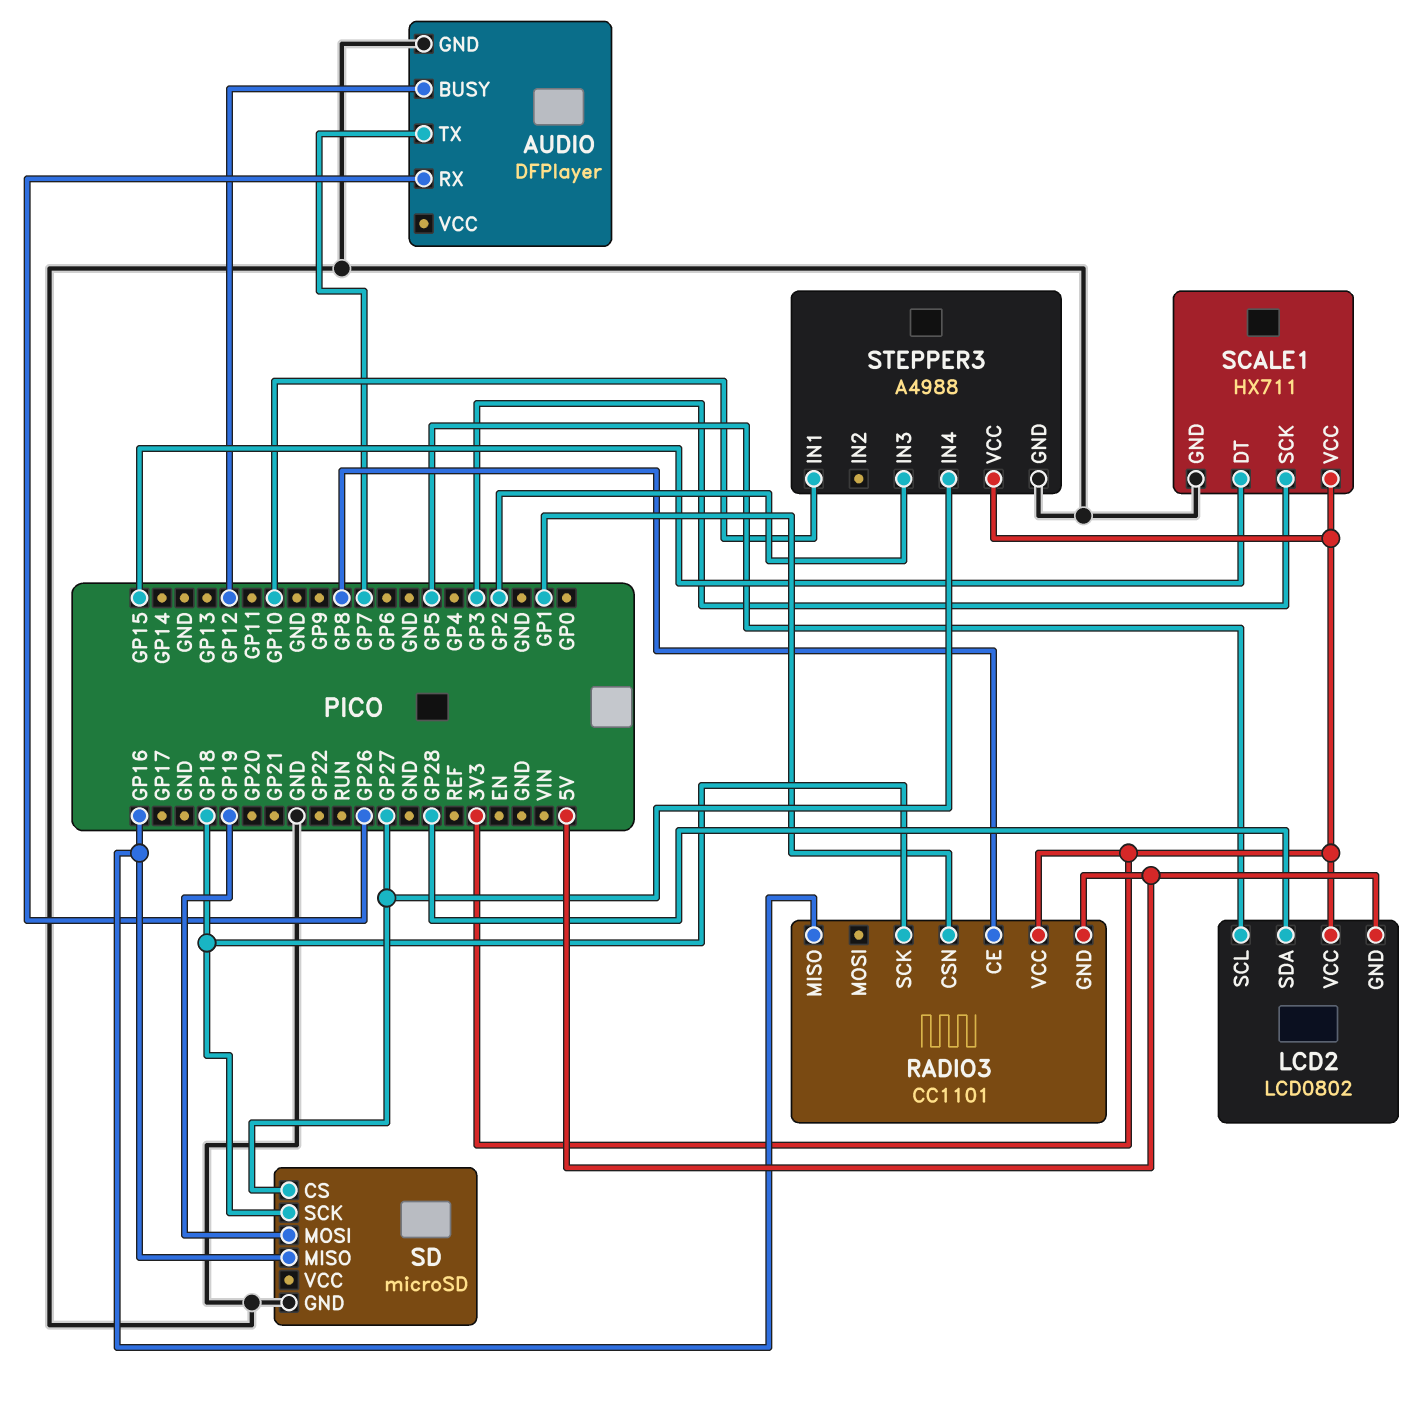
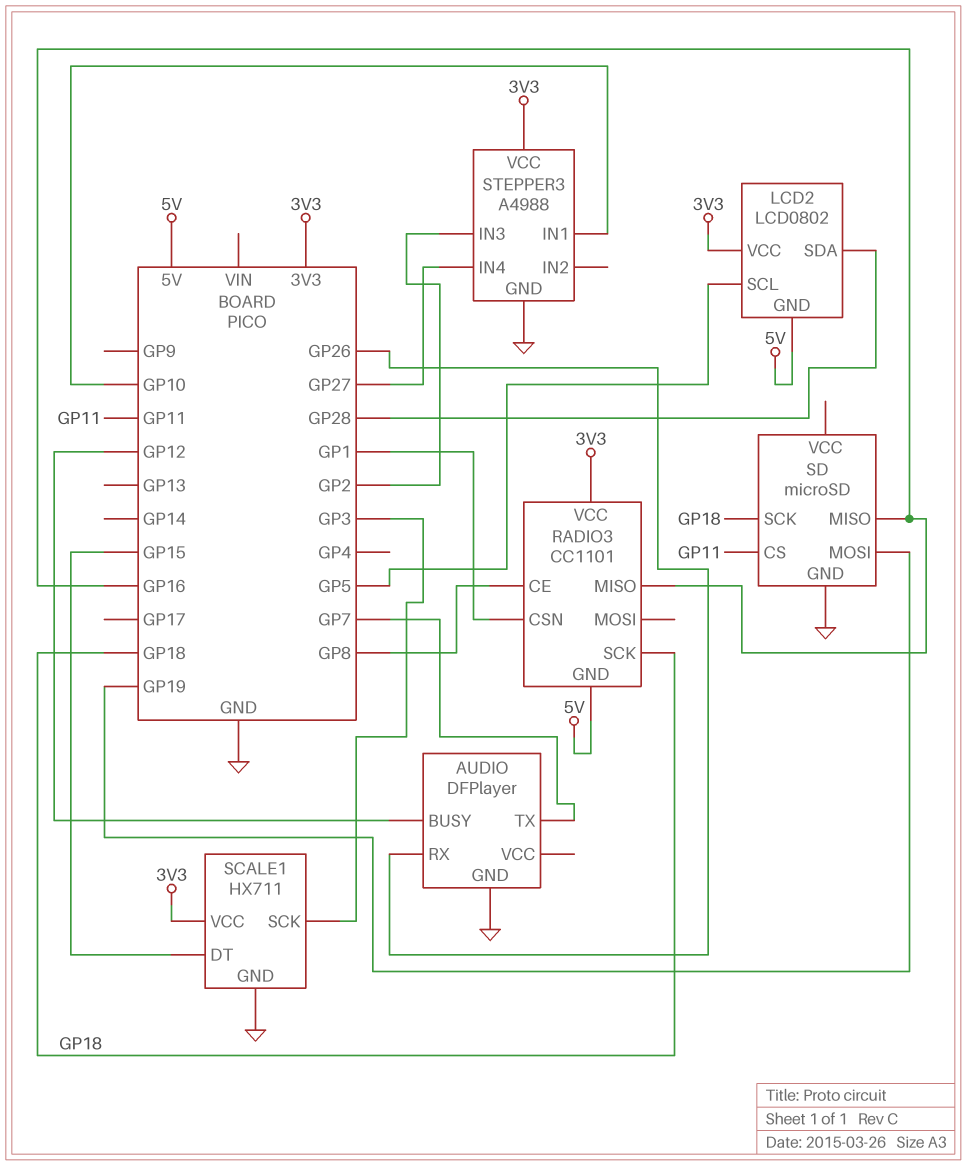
SD pin CS: GP27 -> GP11

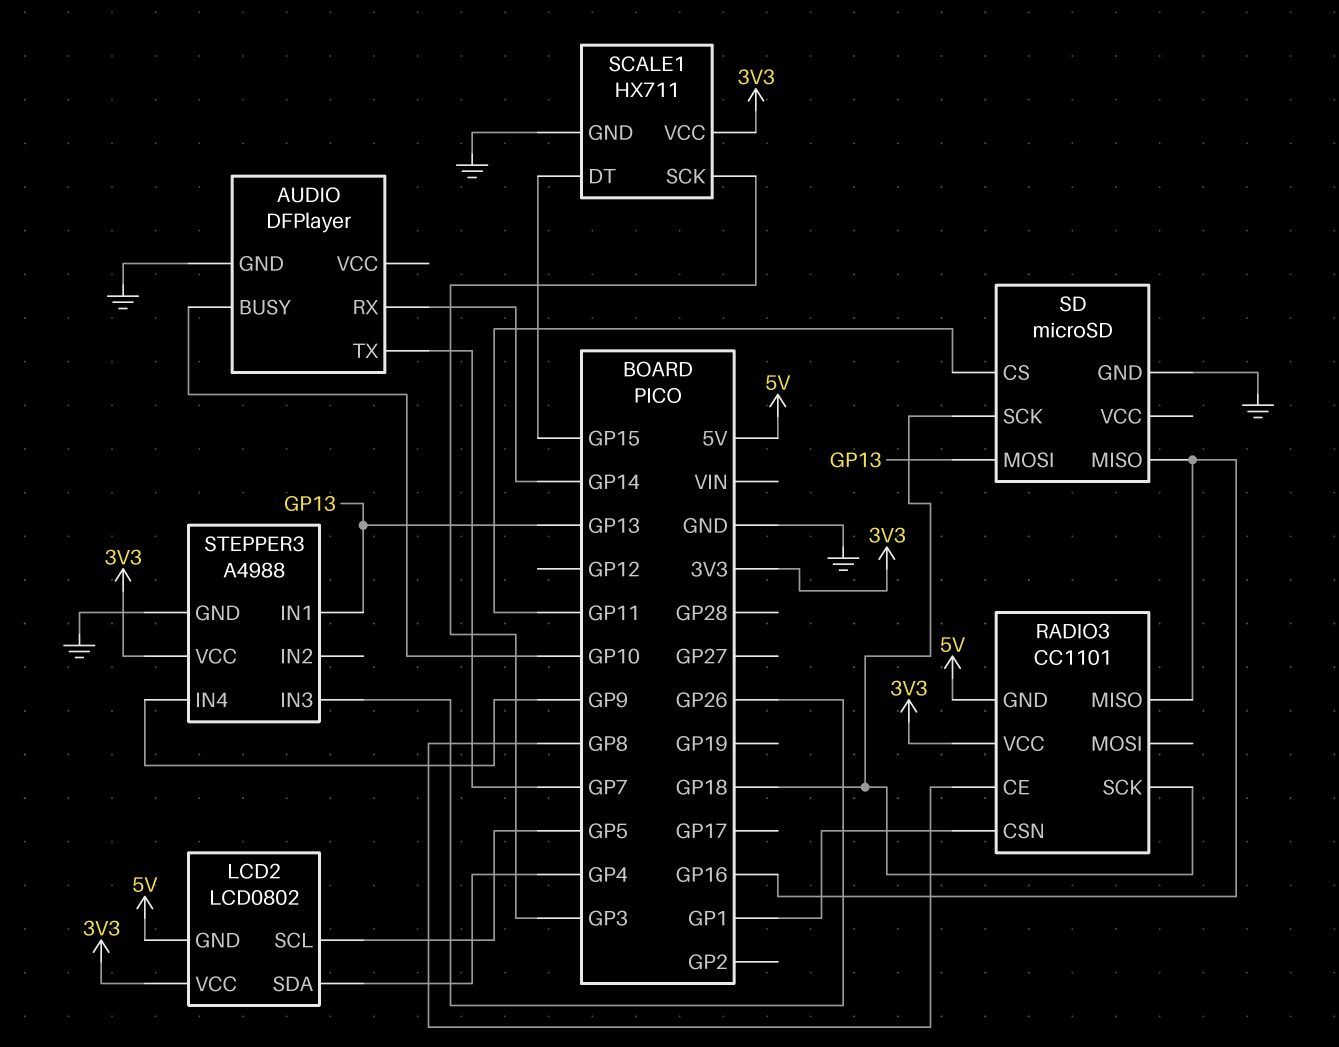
AUDIO pin BUSY: GP12 -> GP10
AUDIO pin RX: GP26 -> GP14
LCD2 pin SDA: GP28 -> GP4
SD pin MOSI: GP19 -> GP13
STEPPER3 pin IN1: GP10 -> GP13
STEPPER3 pin IN3: GP2 -> GP26
STEPPER3 pin IN4: GP27 -> GP9

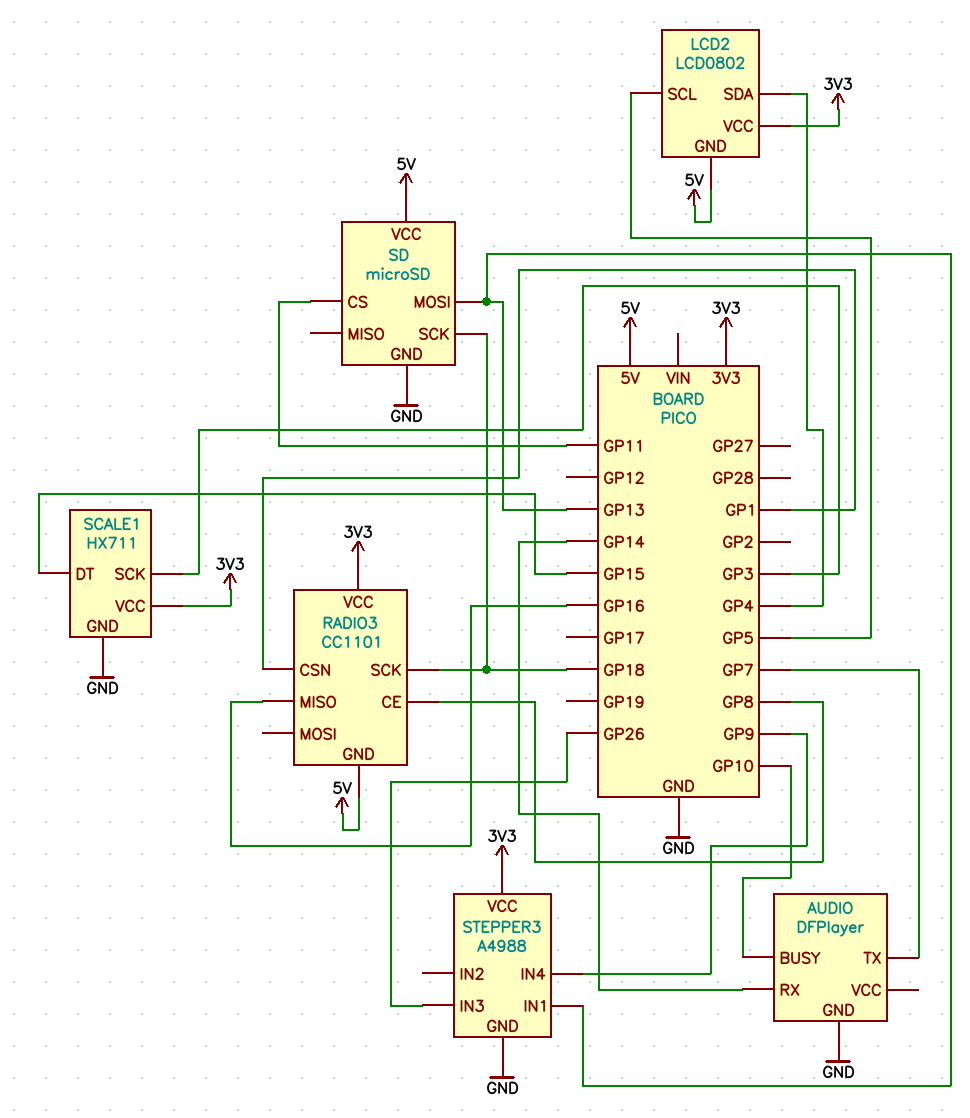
SD pin MISO: GP16 -> none
SD pin VCC: none -> 5V

